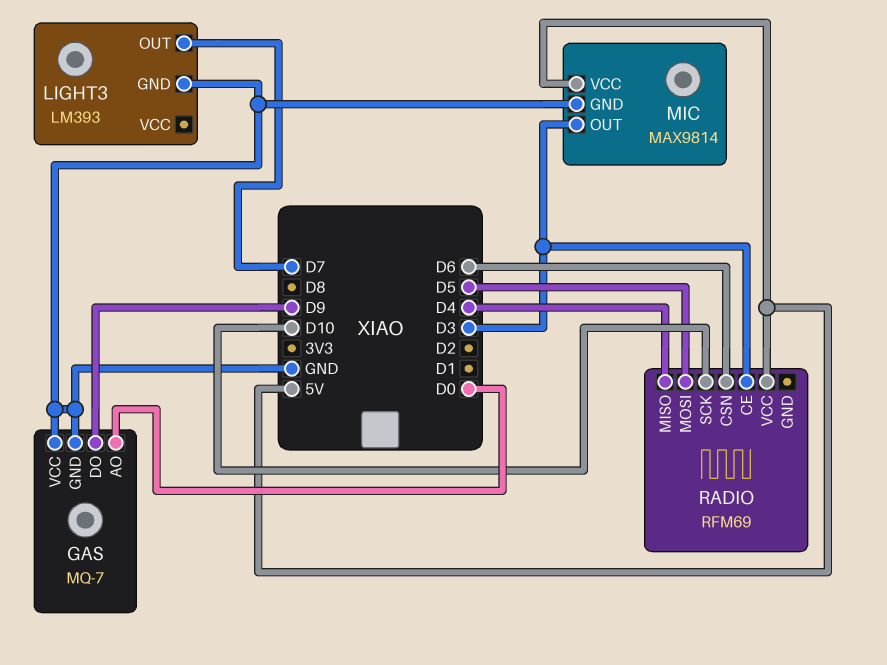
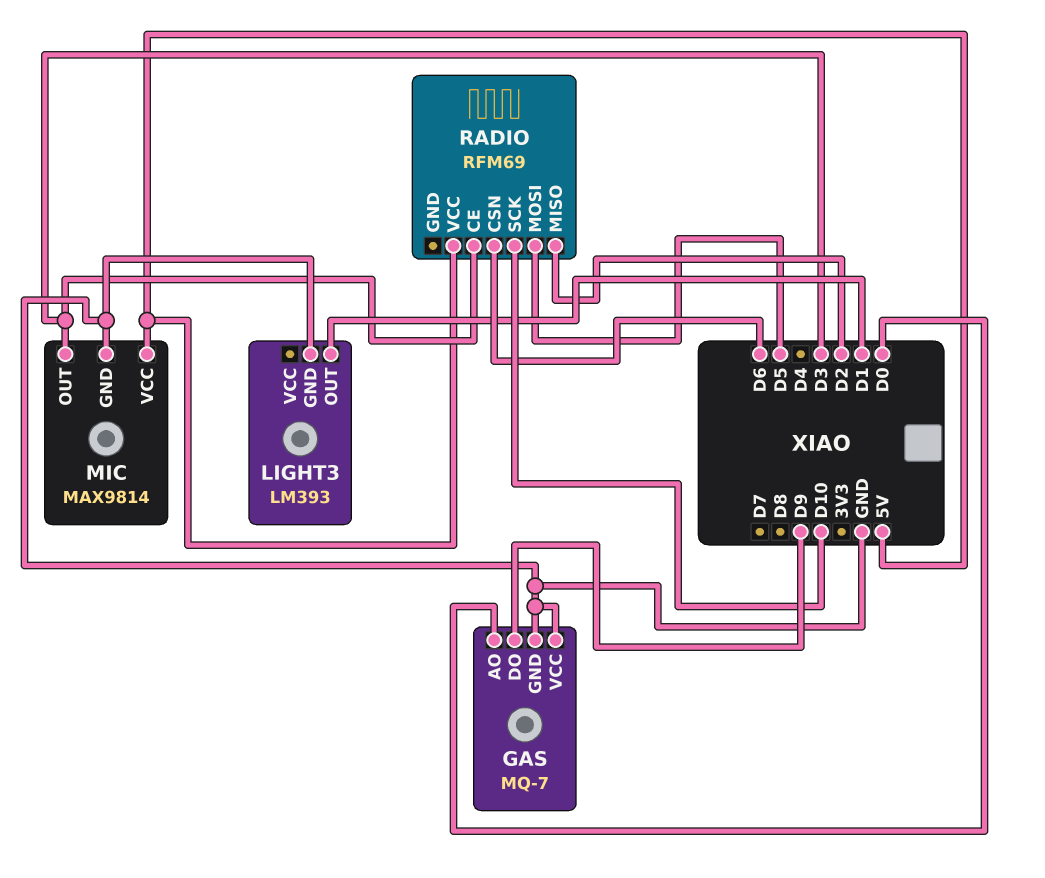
LIGHT3 pin OUT: D7 -> D1
RADIO pin MISO: D4 -> D2

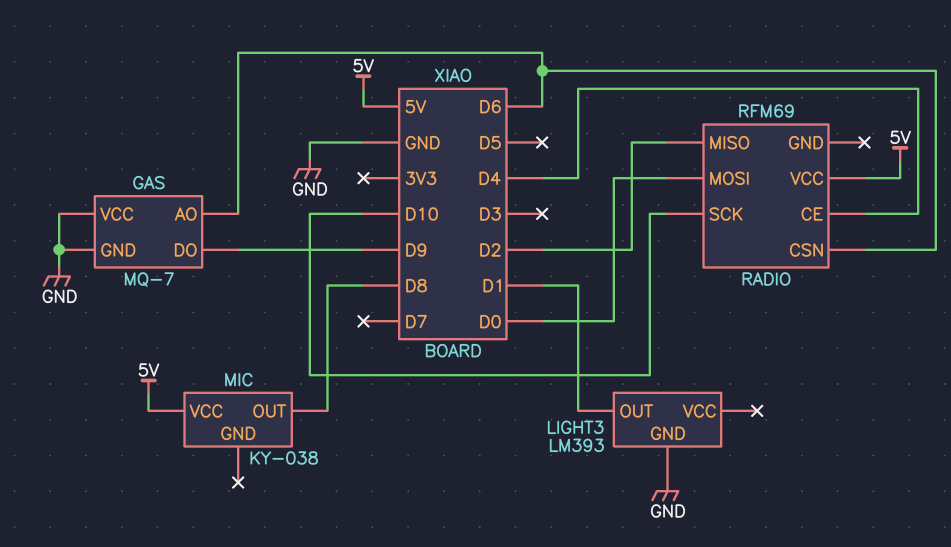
GAS pin AO: D0 -> D6
MIC: MAX9814 -> KY-038
MIC pin GND: GND -> none
MIC pin OUT: D3 -> D8
RADIO pin CE: D3 -> D4
RADIO pin MOSI: D5 -> D0

